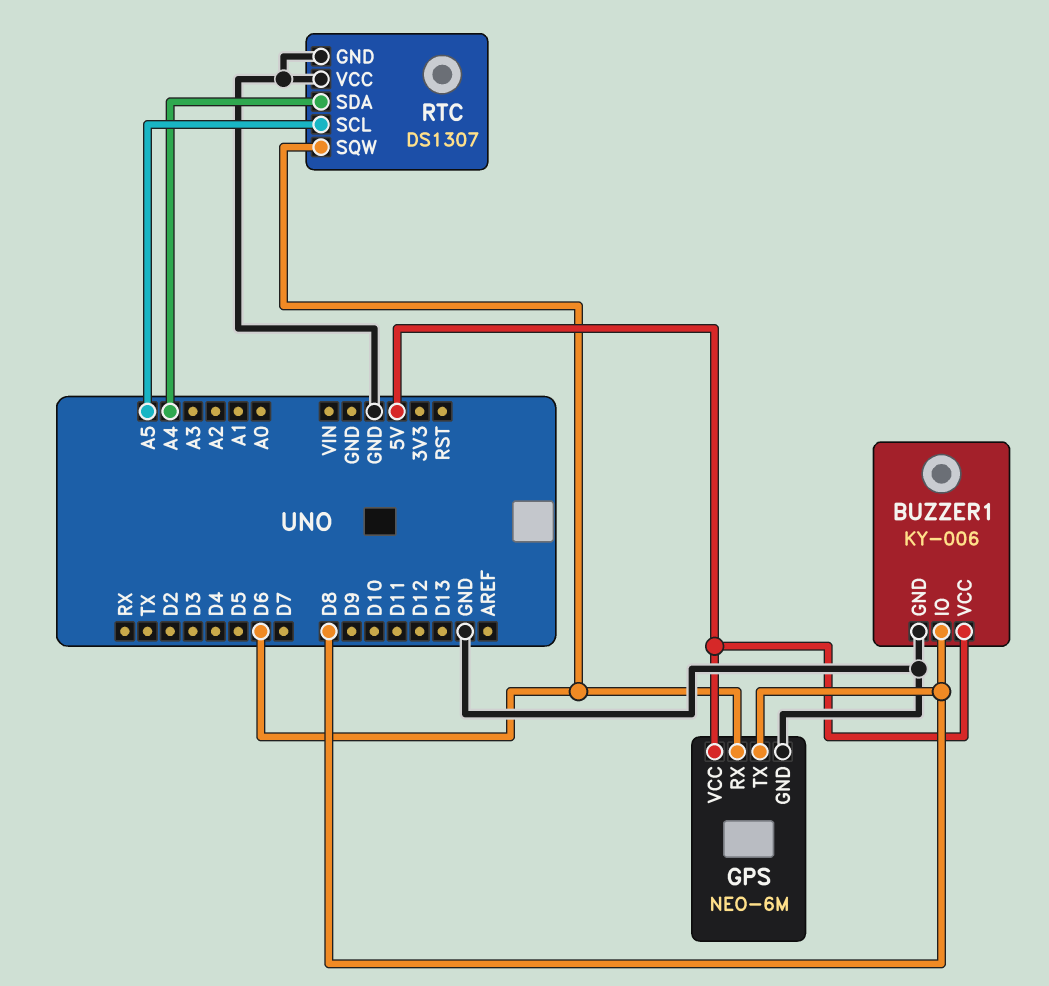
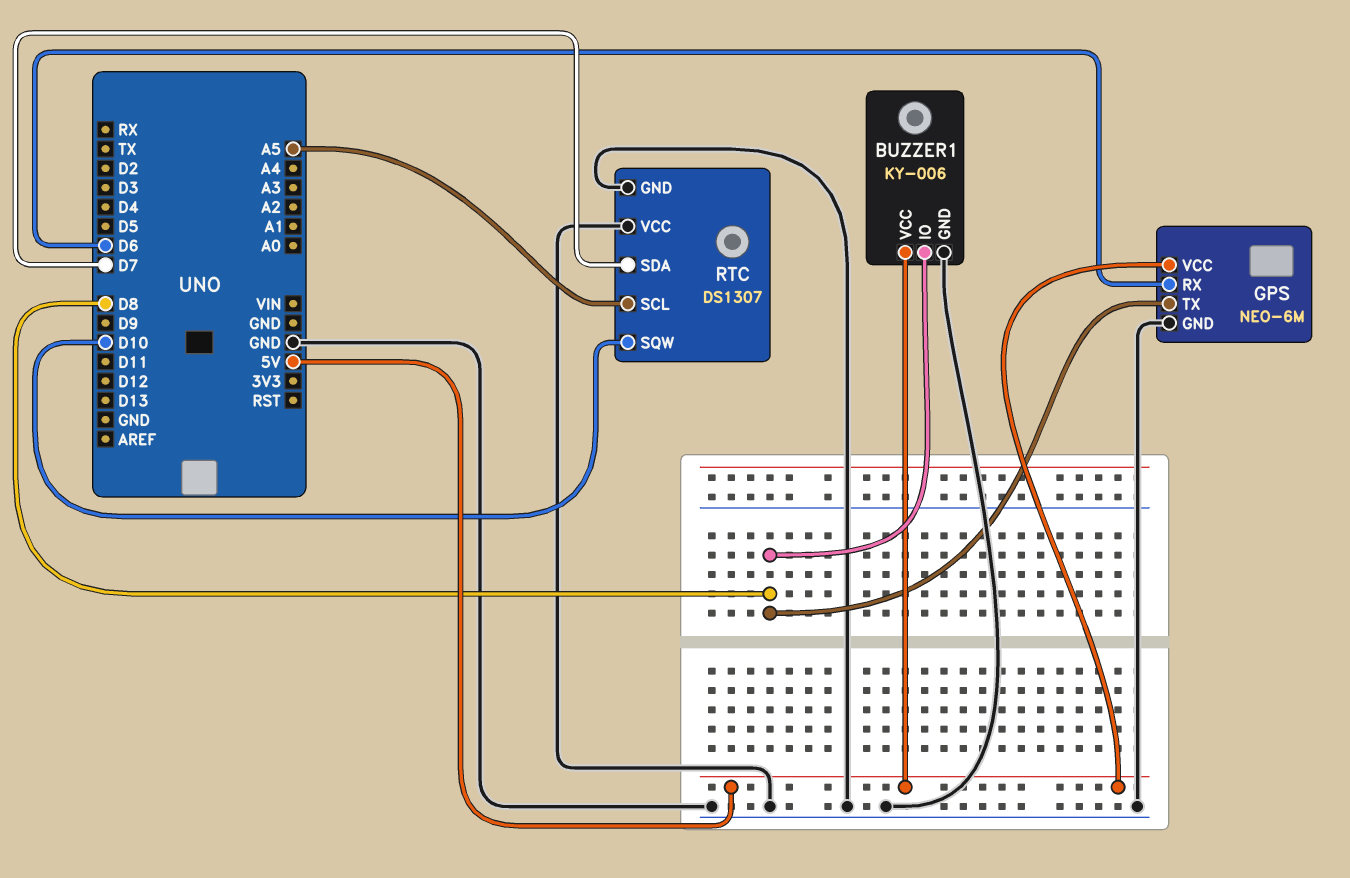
RTC pin SDA: A4 -> D7
RTC pin SQW: D6 -> D10

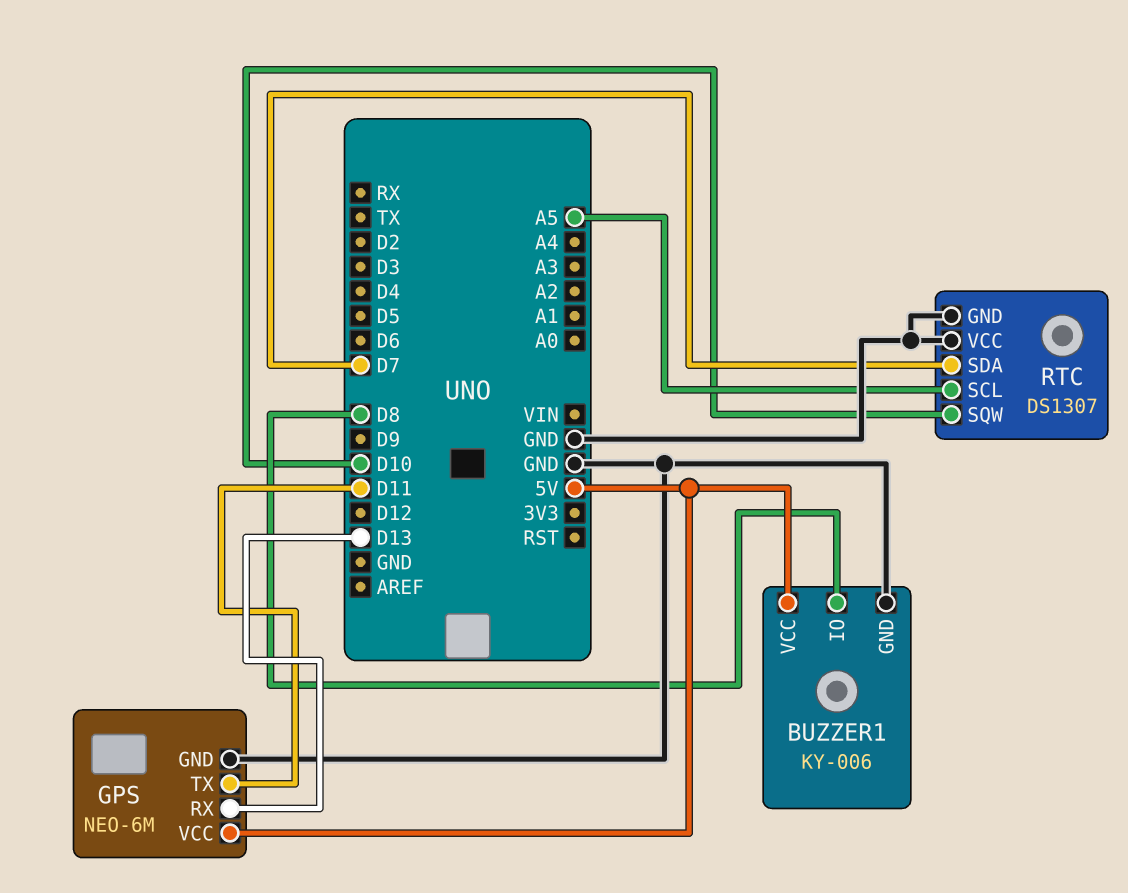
GPS pin RX: D6 -> D13
GPS pin TX: D8 -> D11

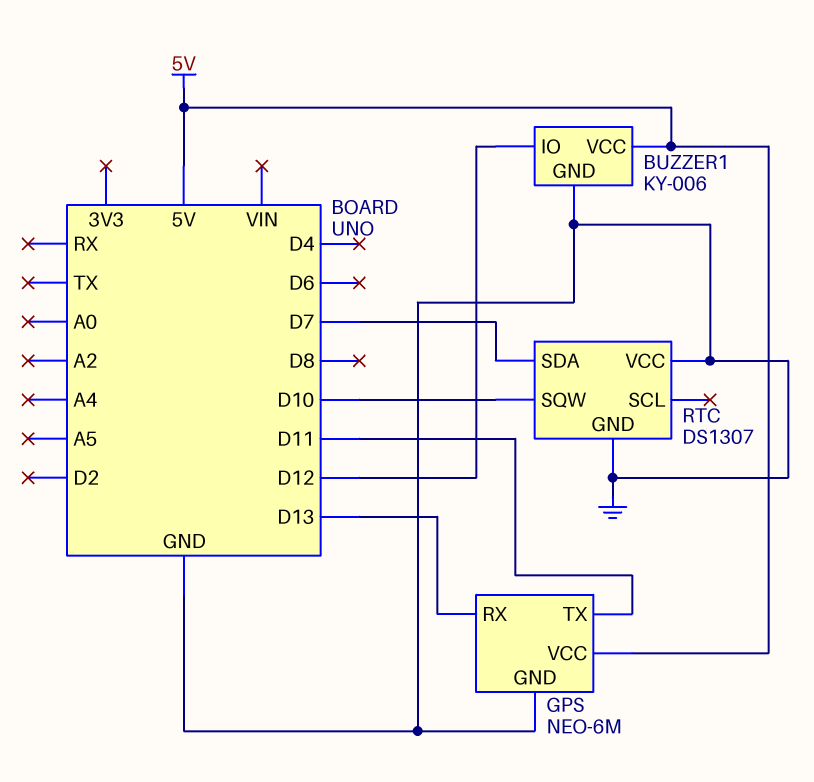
BUZZER1 pin IO: D8 -> D12
RTC pin SCL: A5 -> none

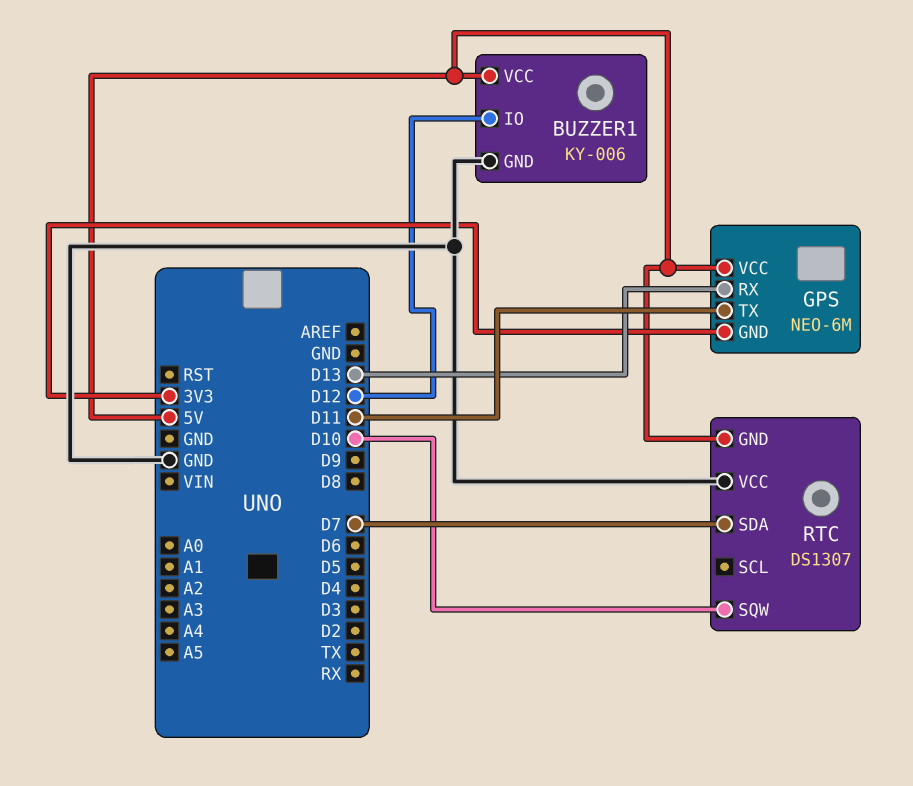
GPS pin GND: GND -> 3V3
RTC pin GND: GND -> 5V

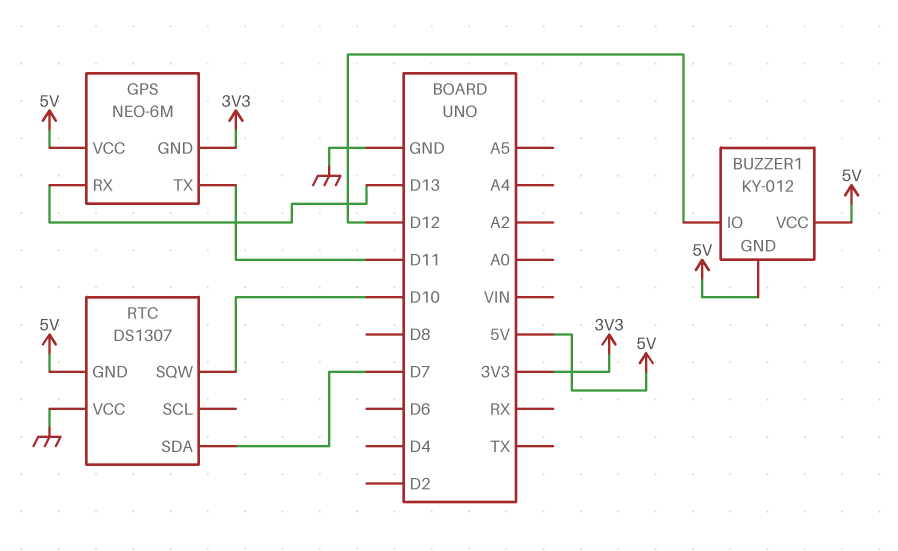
BUZZER1: KY-006 -> KY-012
BUZZER1 pin GND: GND -> 5V

